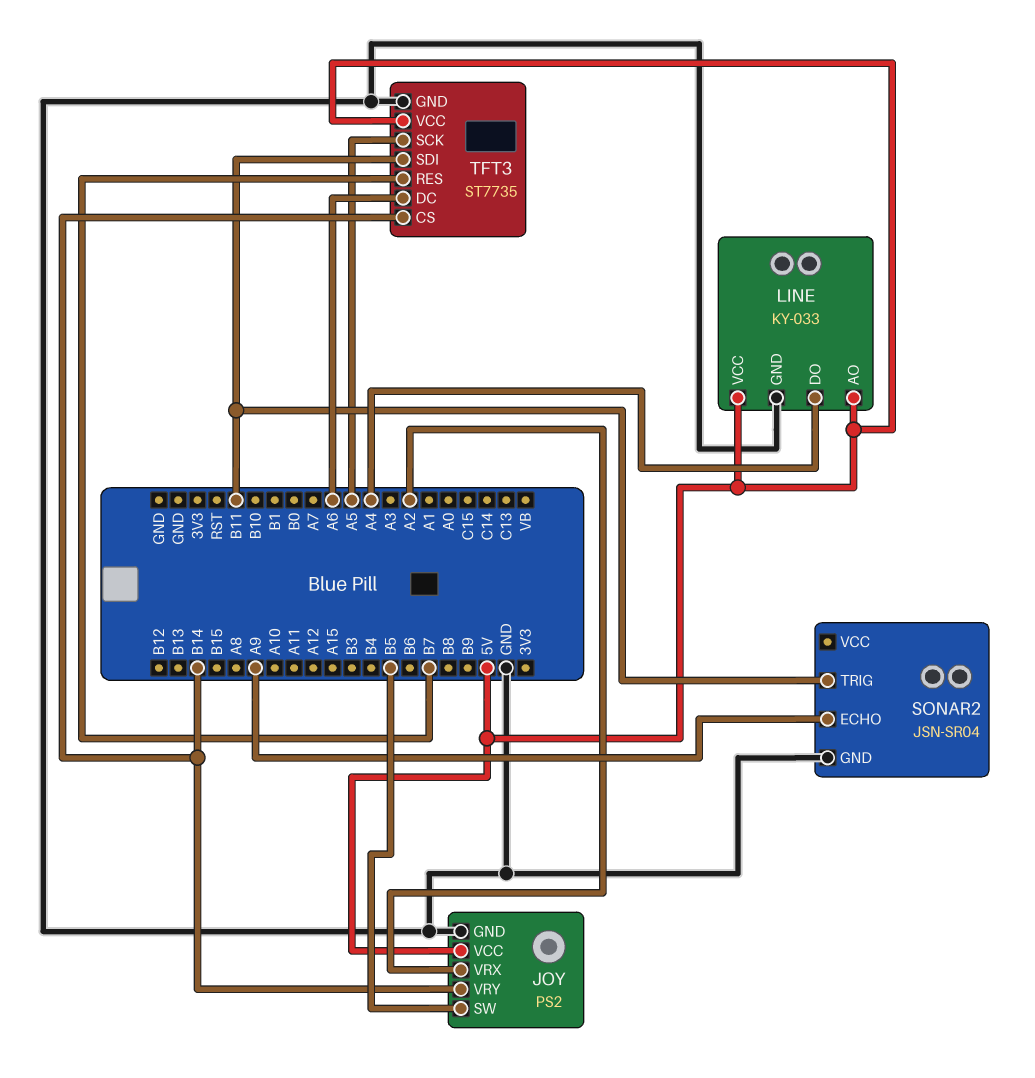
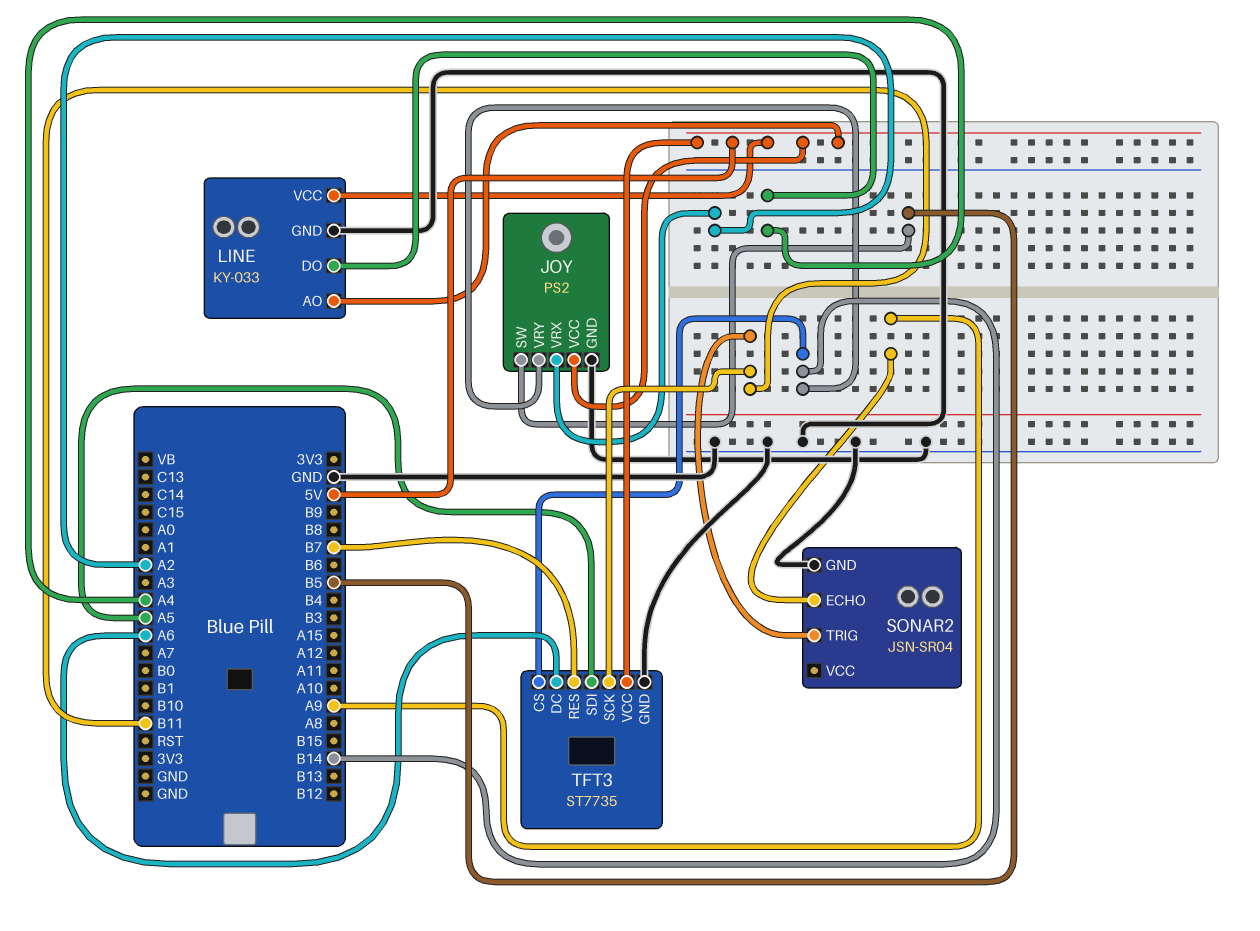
TFT3 pin SCK: A5 -> B11
TFT3 pin SDI: B11 -> A5

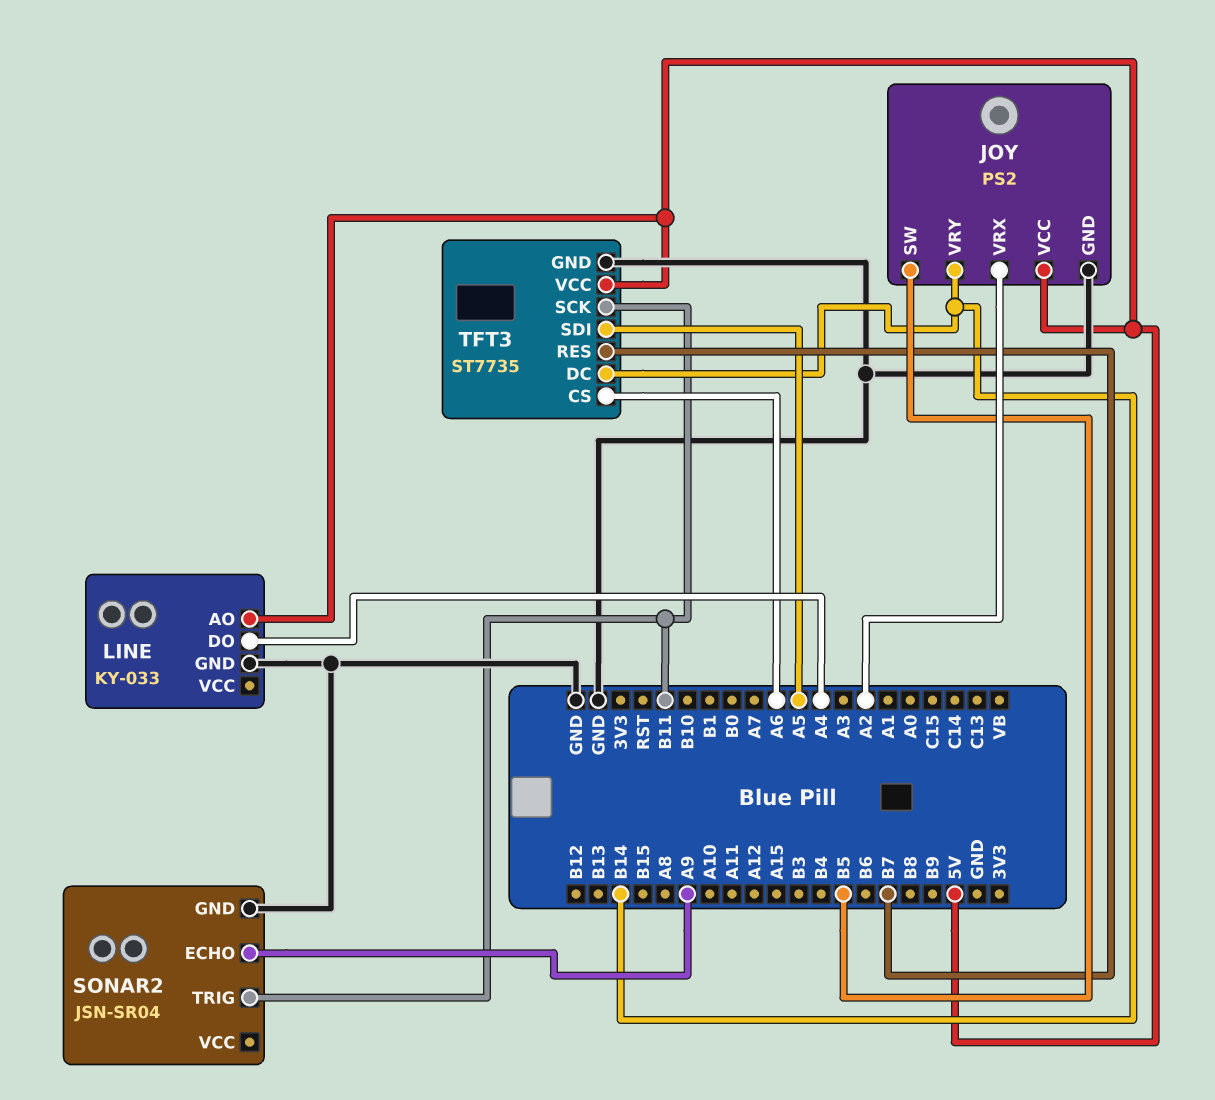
LINE pin VCC: 5V -> none
TFT3 pin CS: B14 -> A6
TFT3 pin DC: A6 -> B14

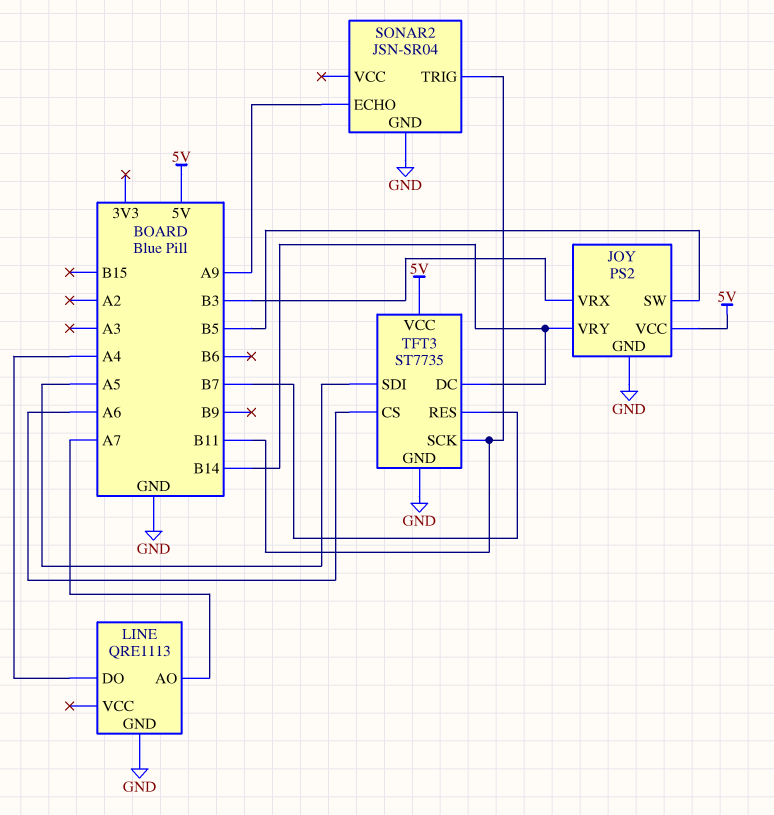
JOY pin VRX: A2 -> B3
LINE: KY-033 -> QRE1113
LINE pin AO: 5V -> A7

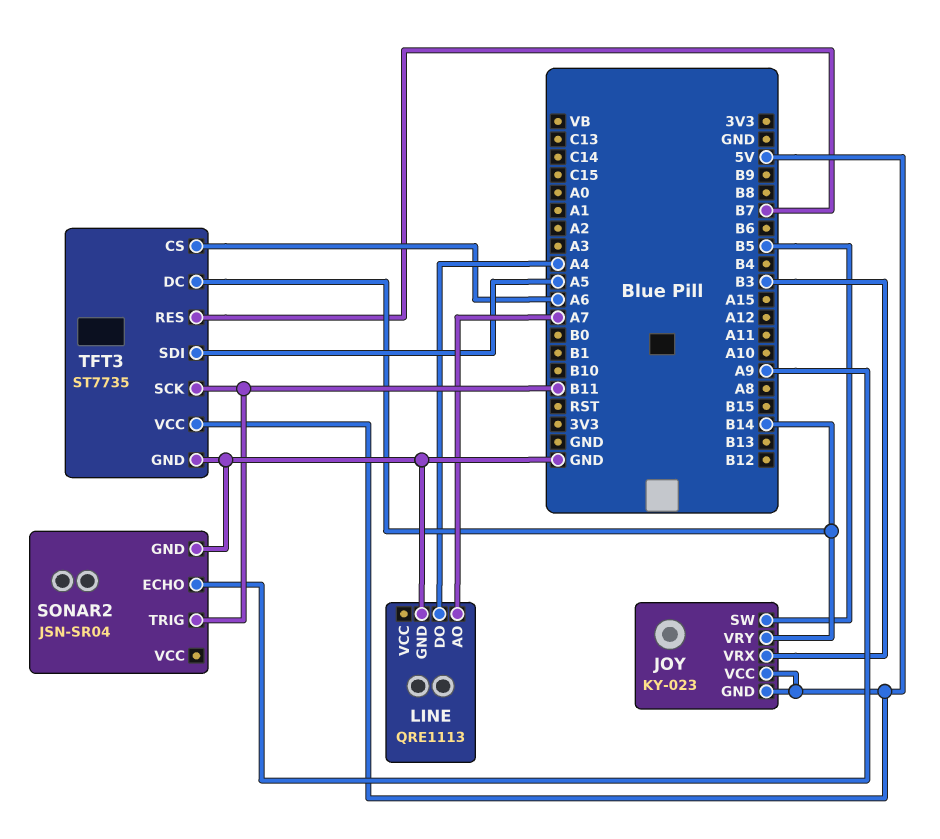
JOY: PS2 -> KY-023
JOY pin GND: GND -> 5V

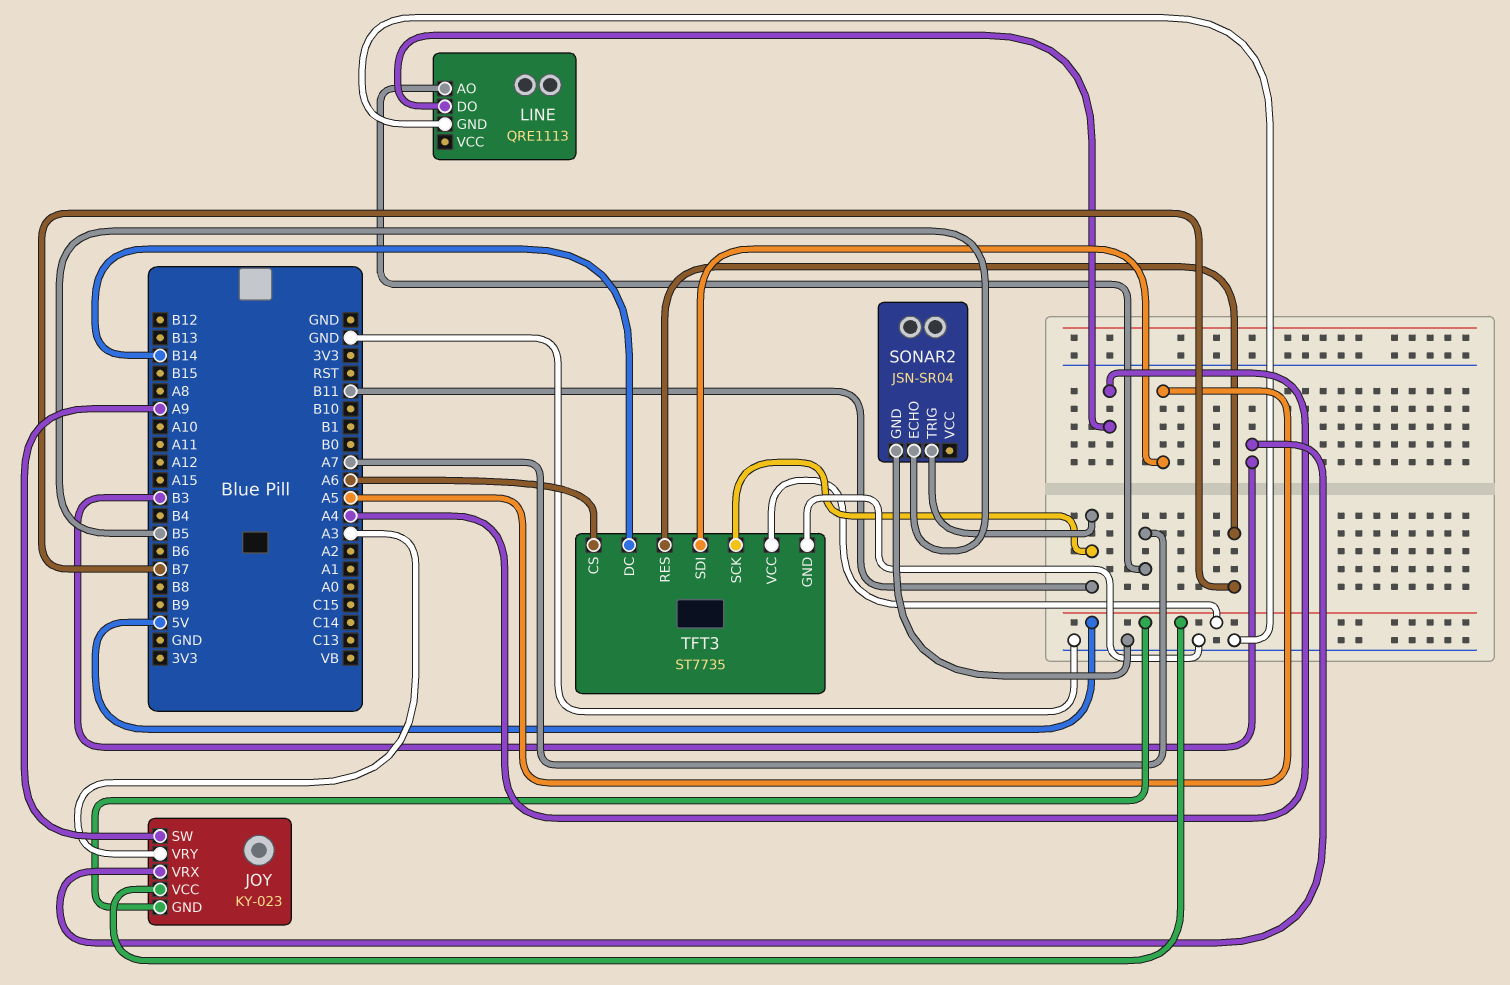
JOY pin SW: B5 -> A9
JOY pin VRY: B14 -> A3
SONAR2 pin ECHO: A9 -> B5

